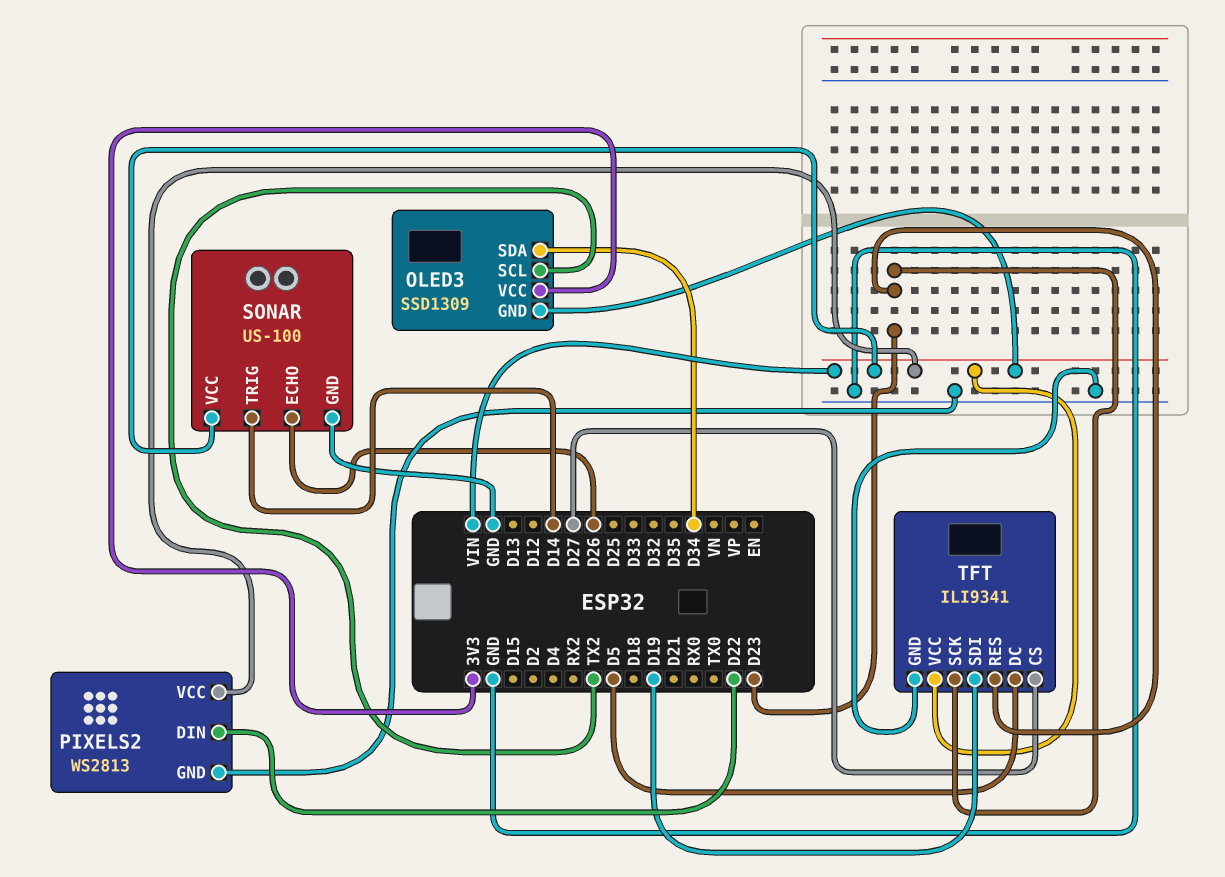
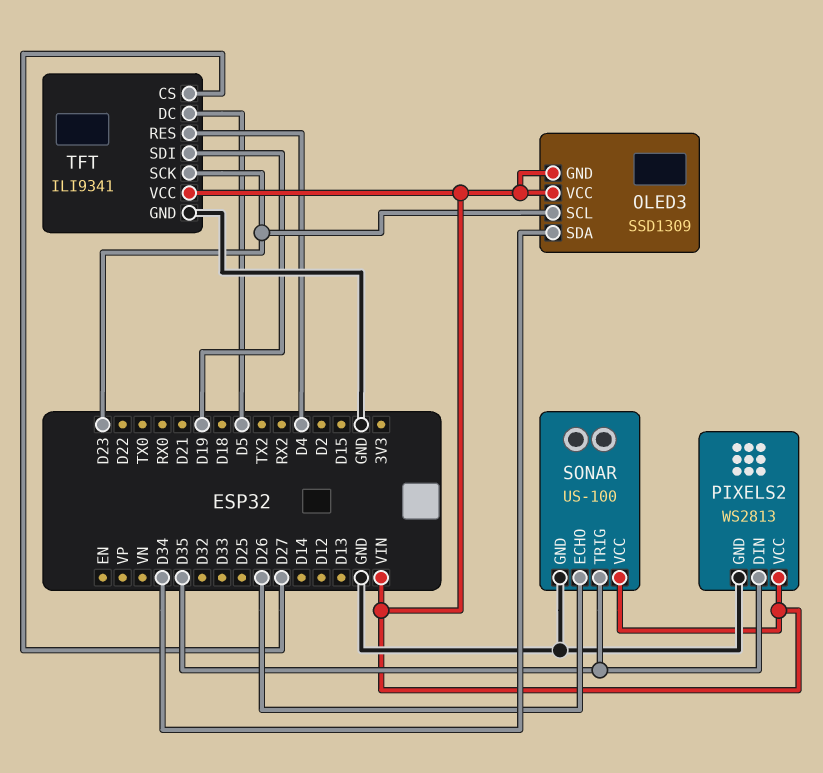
OLED3 pin SCL: TX2 -> D23
OLED3 pin VCC: 3V3 -> VIN
PIXELS2 pin DIN: D22 -> D35
SONAR pin TRIG: D14 -> D35
TFT pin RES: D23 -> D4

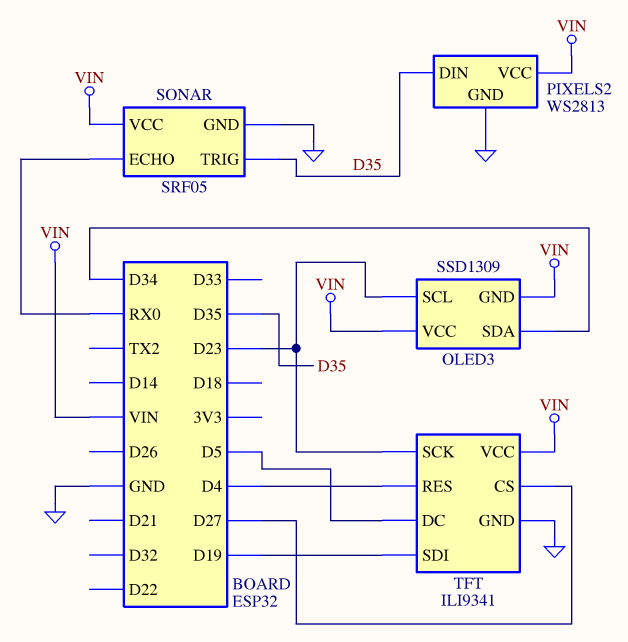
SONAR: US-100 -> SRF05
SONAR pin ECHO: D26 -> RX0

